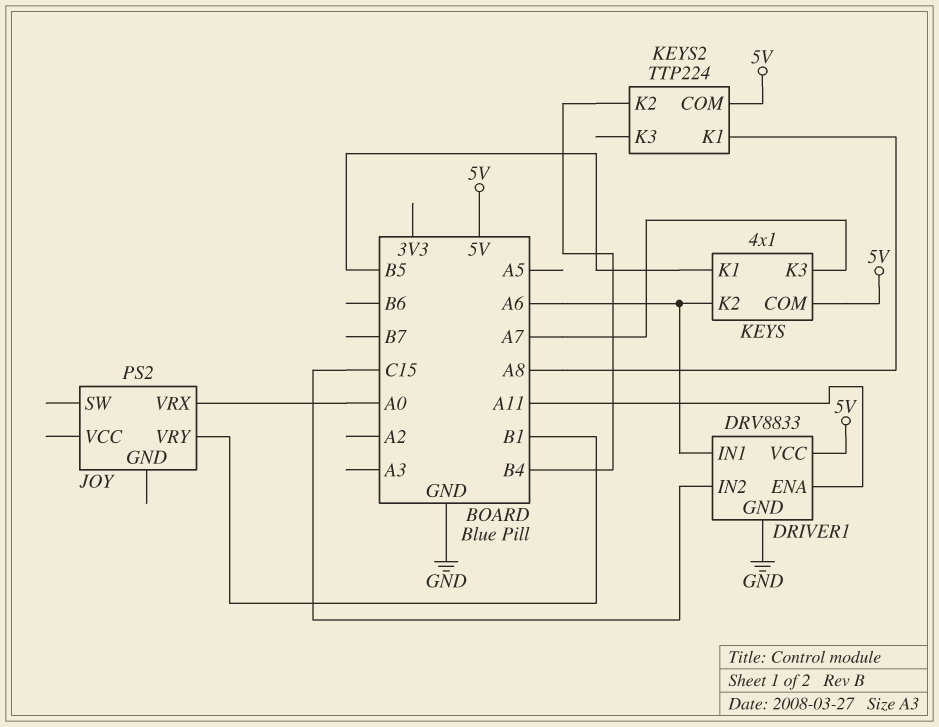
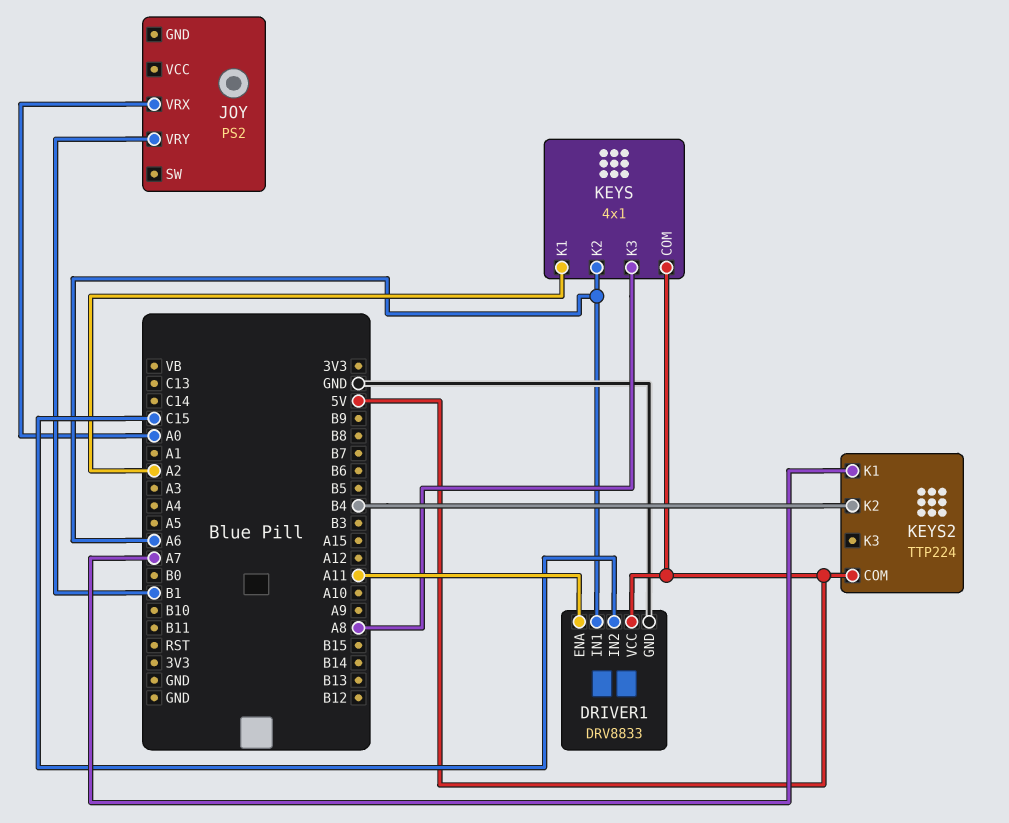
KEYS pin K1: B5 -> A2
KEYS pin K3: A7 -> A8
KEYS2 pin K1: A8 -> A7

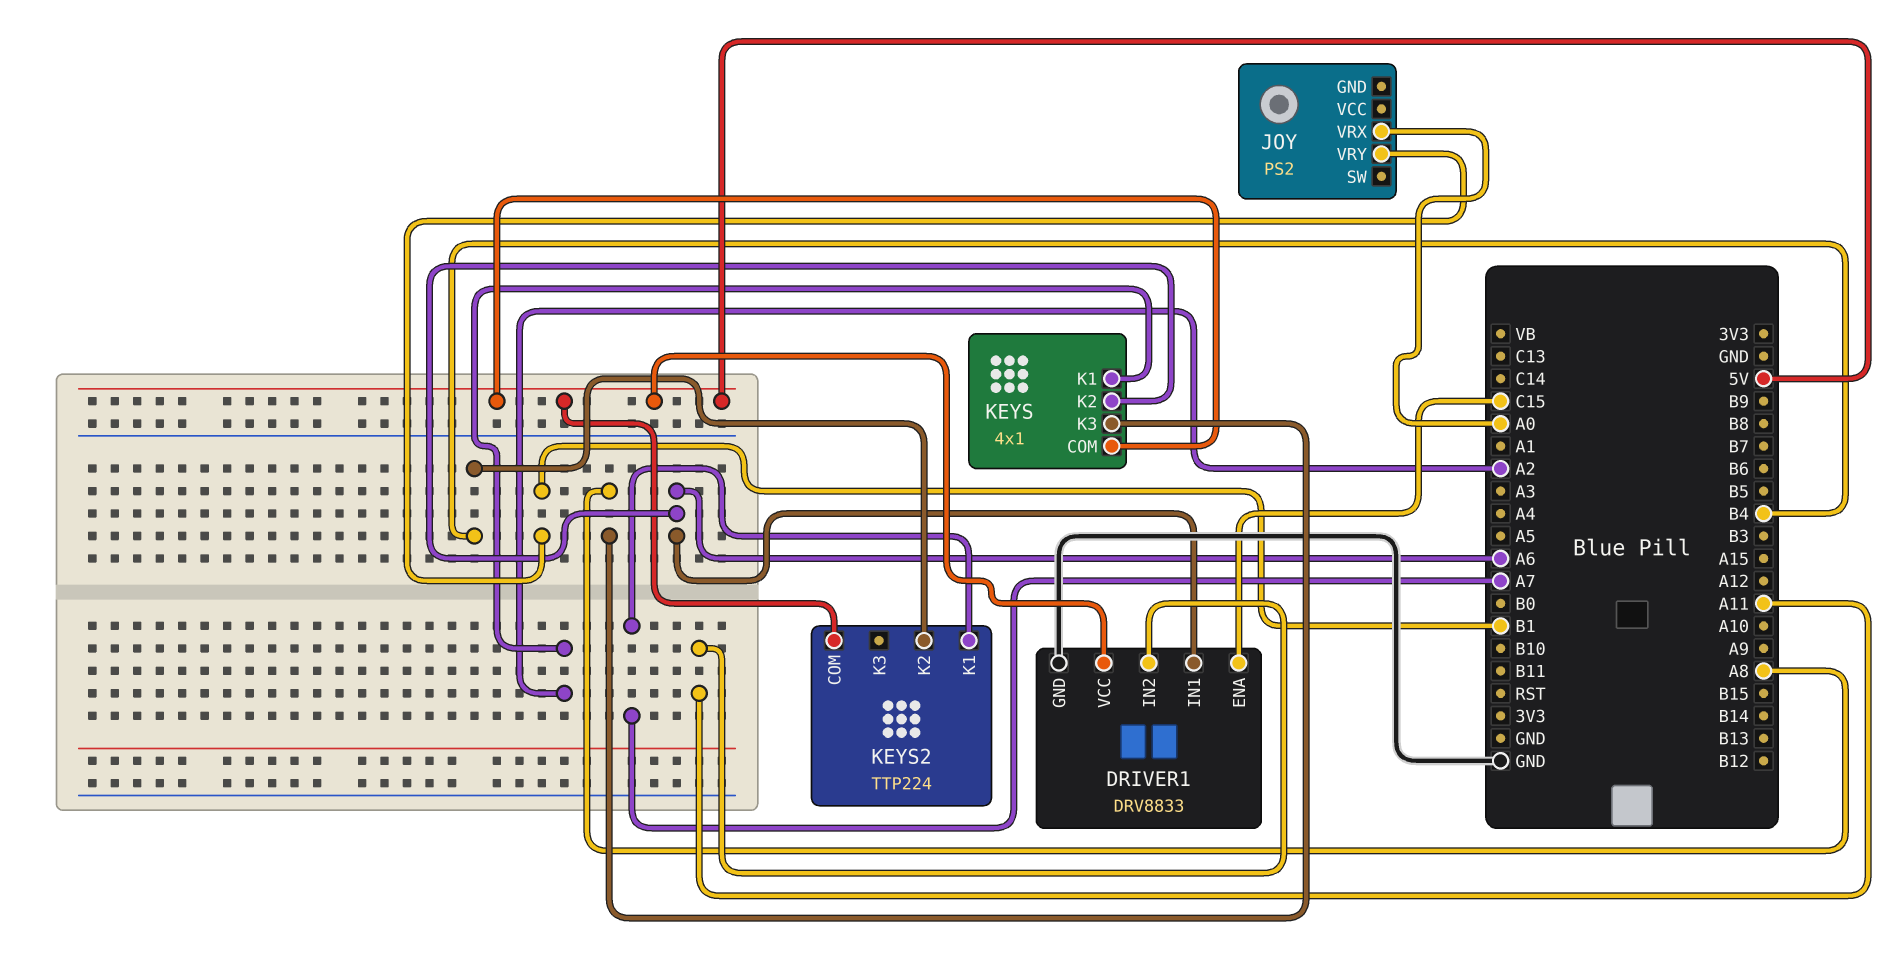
DRIVER1 pin ENA: A11 -> C15
DRIVER1 pin IN2: C15 -> A11

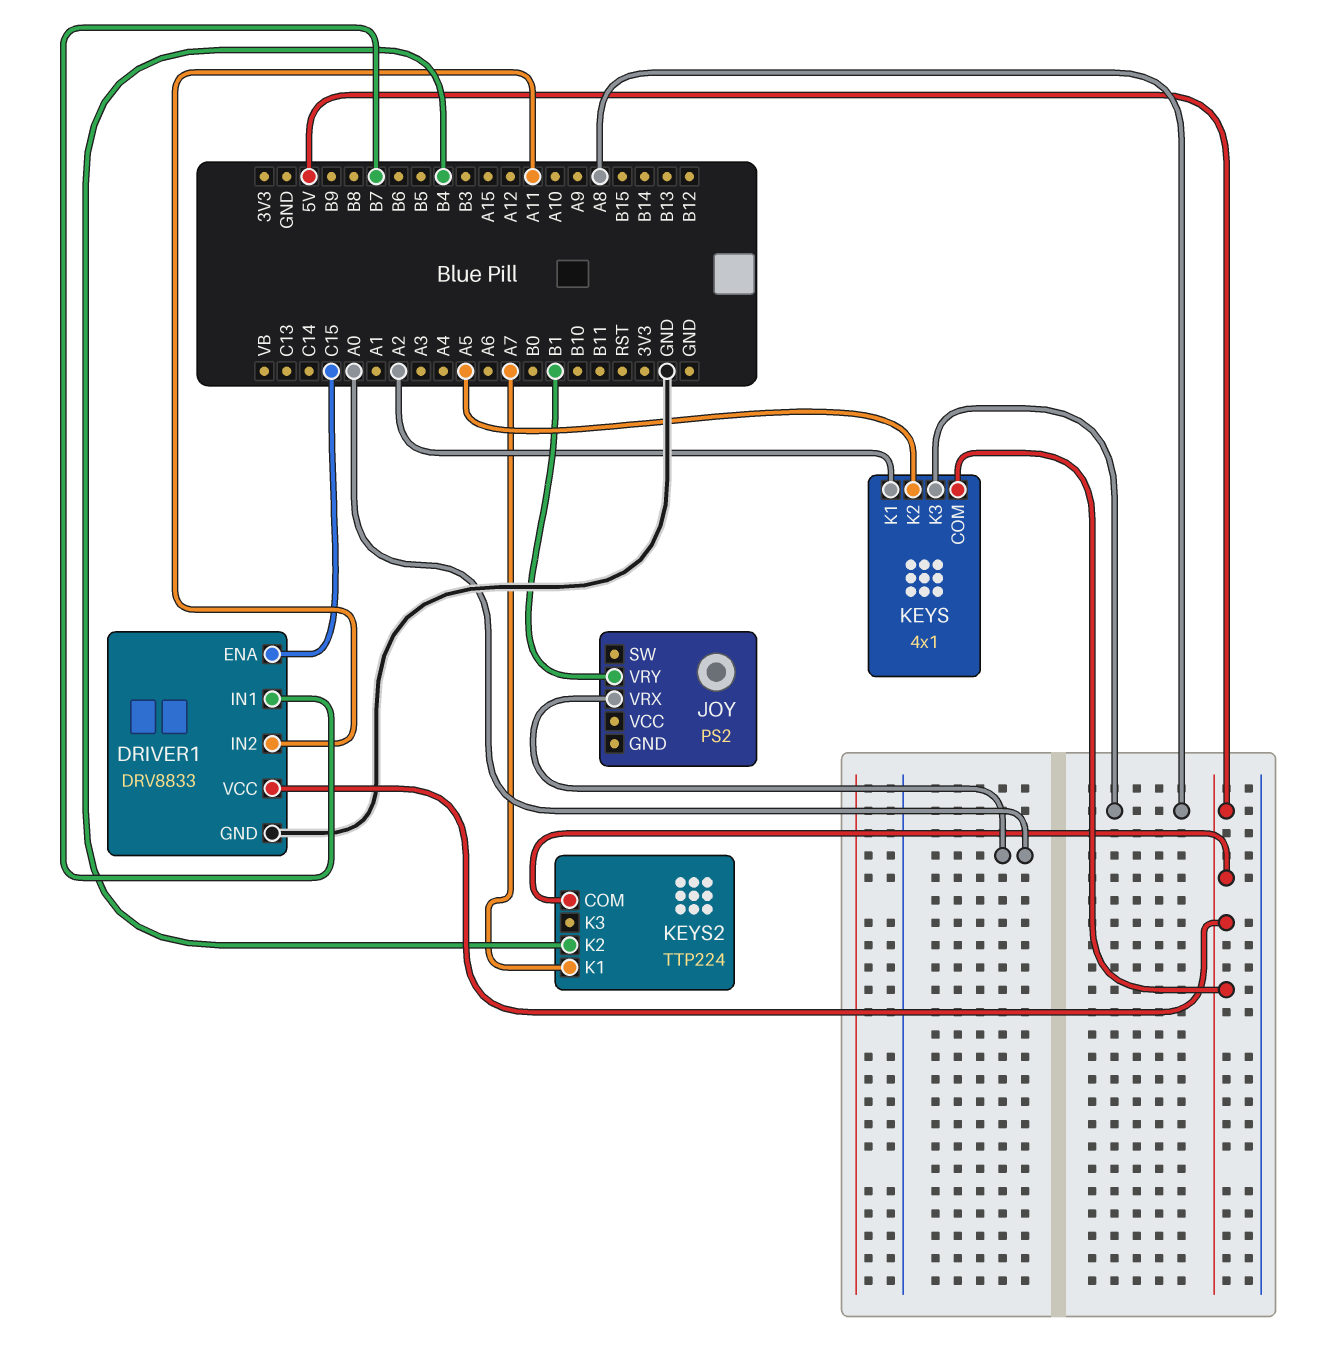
DRIVER1 pin IN1: A6 -> B7
KEYS pin K2: A6 -> A5

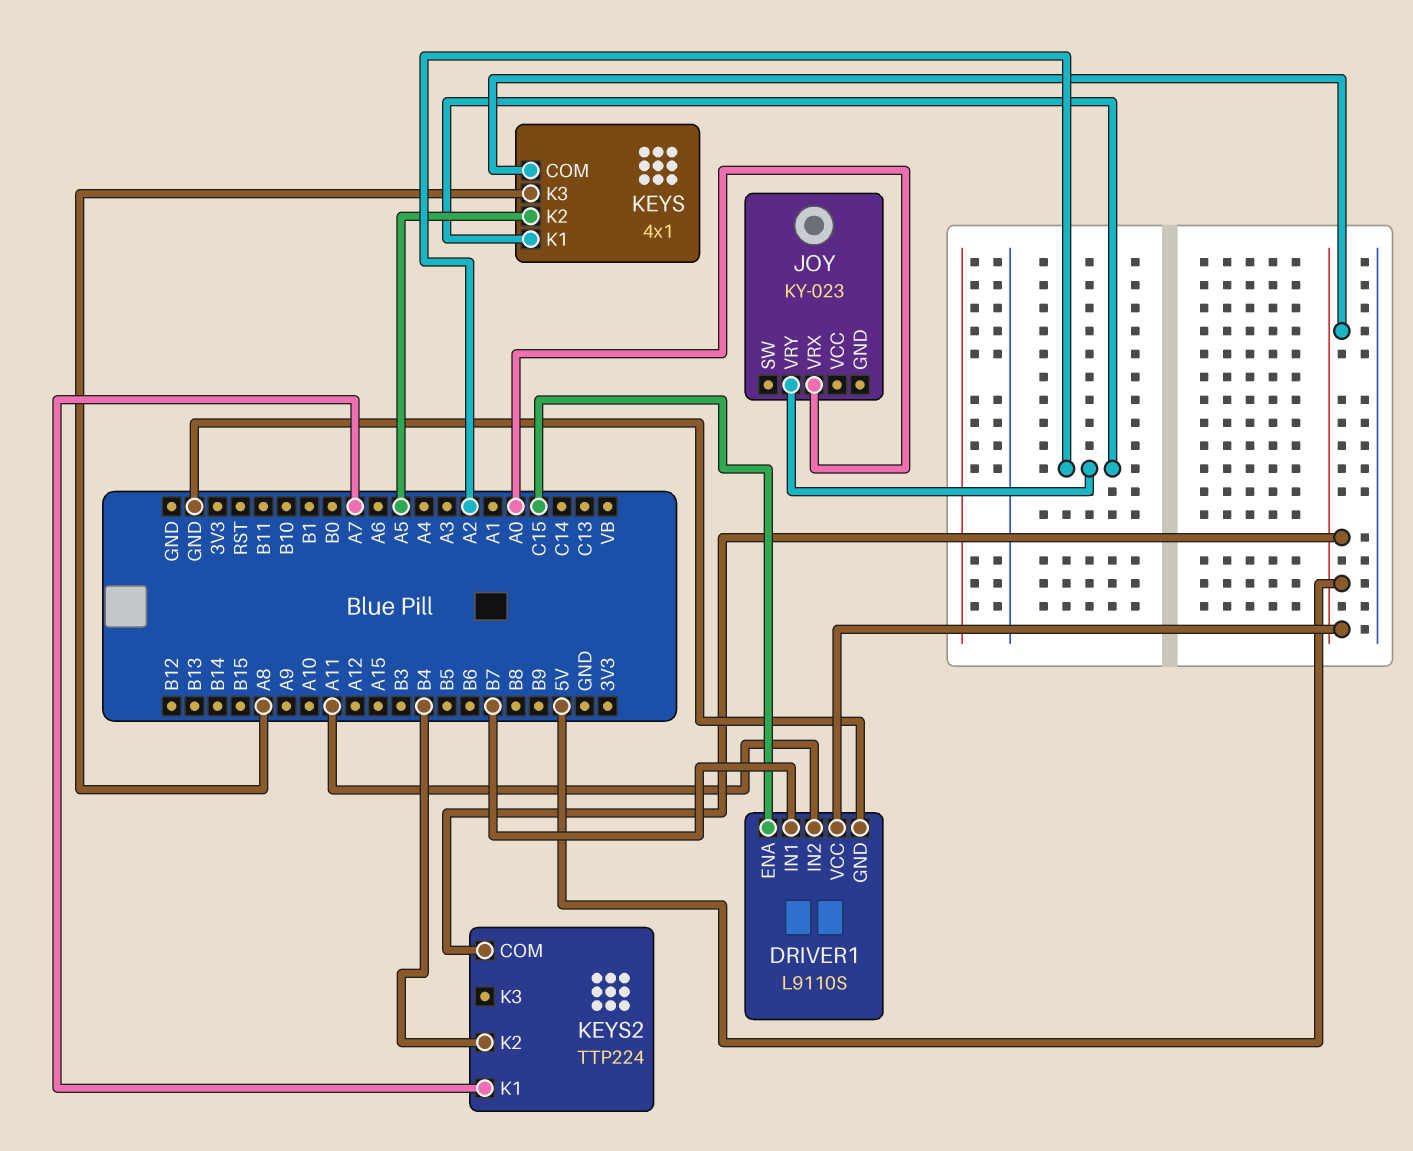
DRIVER1: DRV8833 -> L9110S
JOY: PS2 -> KY-023
JOY pin VRY: B1 -> A2

